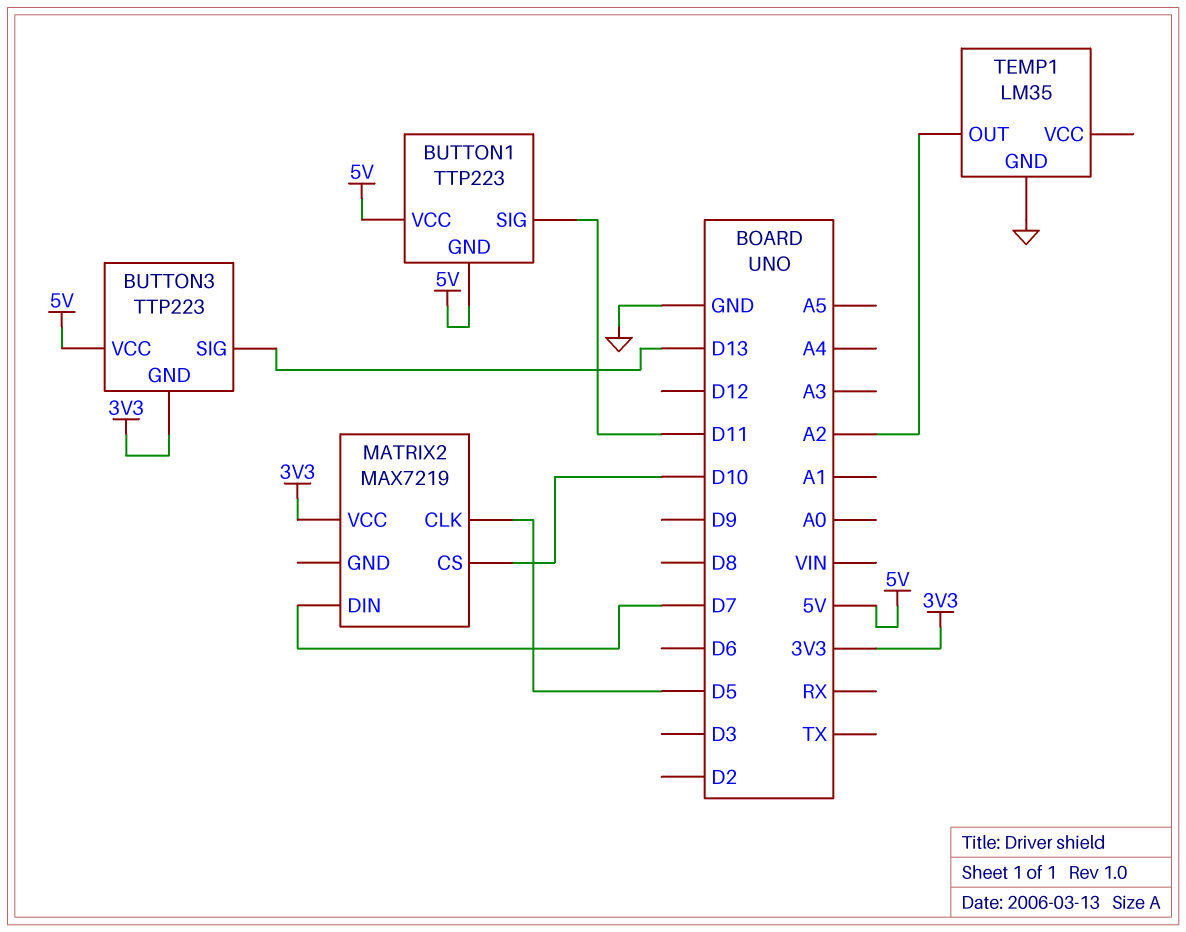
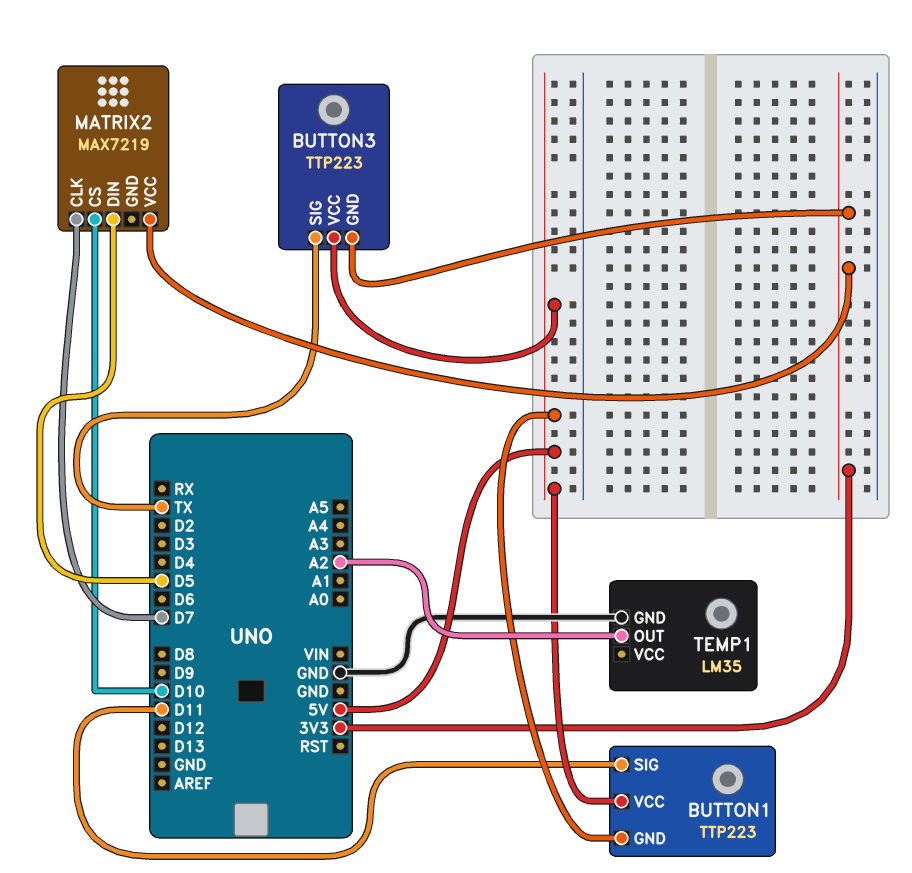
BUTTON3 pin SIG: D13 -> TX
MATRIX2 pin CLK: D5 -> D7
MATRIX2 pin DIN: D7 -> D5

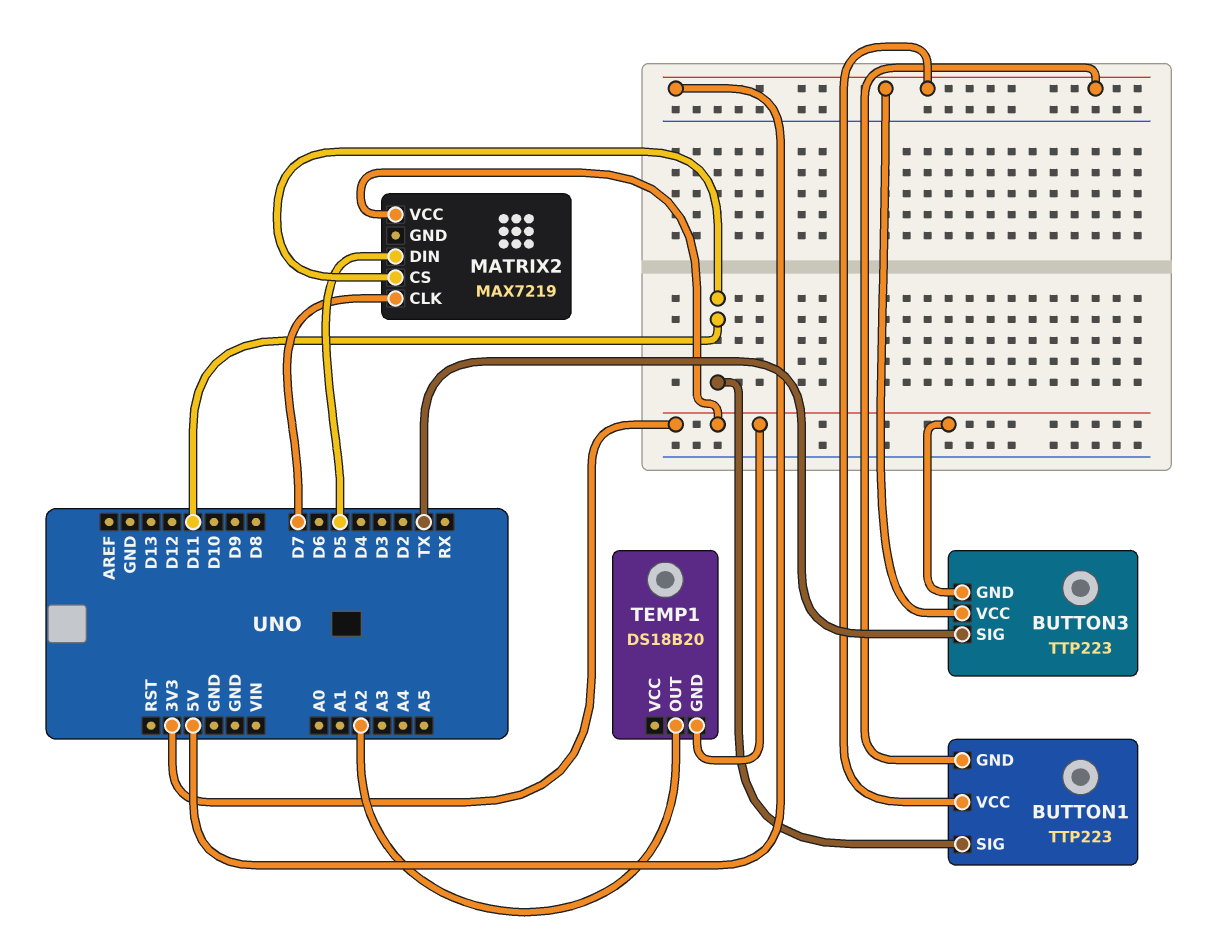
MATRIX2 pin CS: D10 -> D11
TEMP1: LM35 -> DS18B20
TEMP1 pin GND: GND -> 3V3

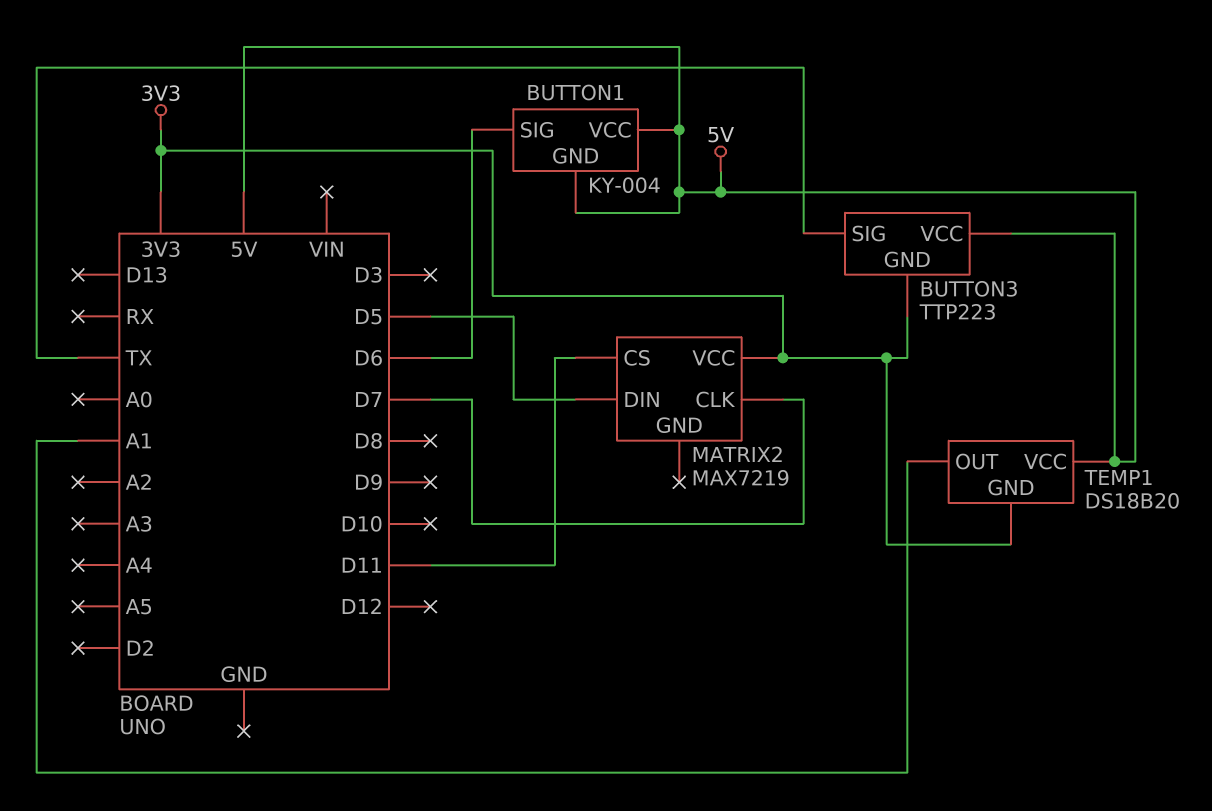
BUTTON1: TTP223 -> KY-004
BUTTON1 pin SIG: D11 -> D6
TEMP1 pin OUT: A2 -> A1
TEMP1 pin VCC: none -> 5V

